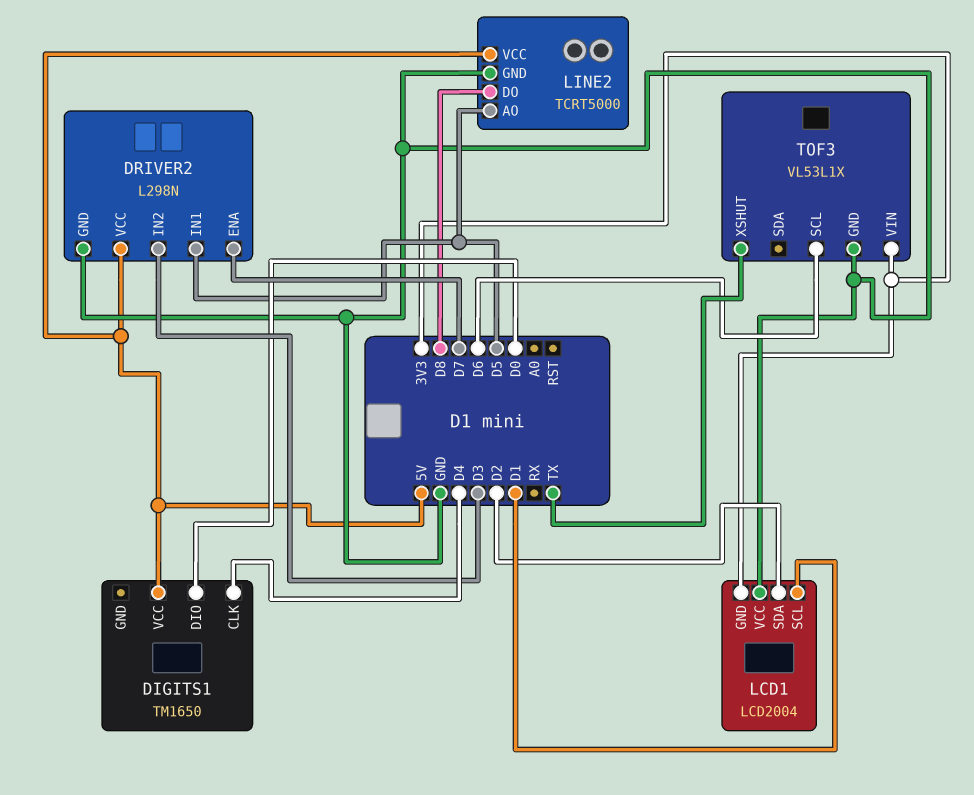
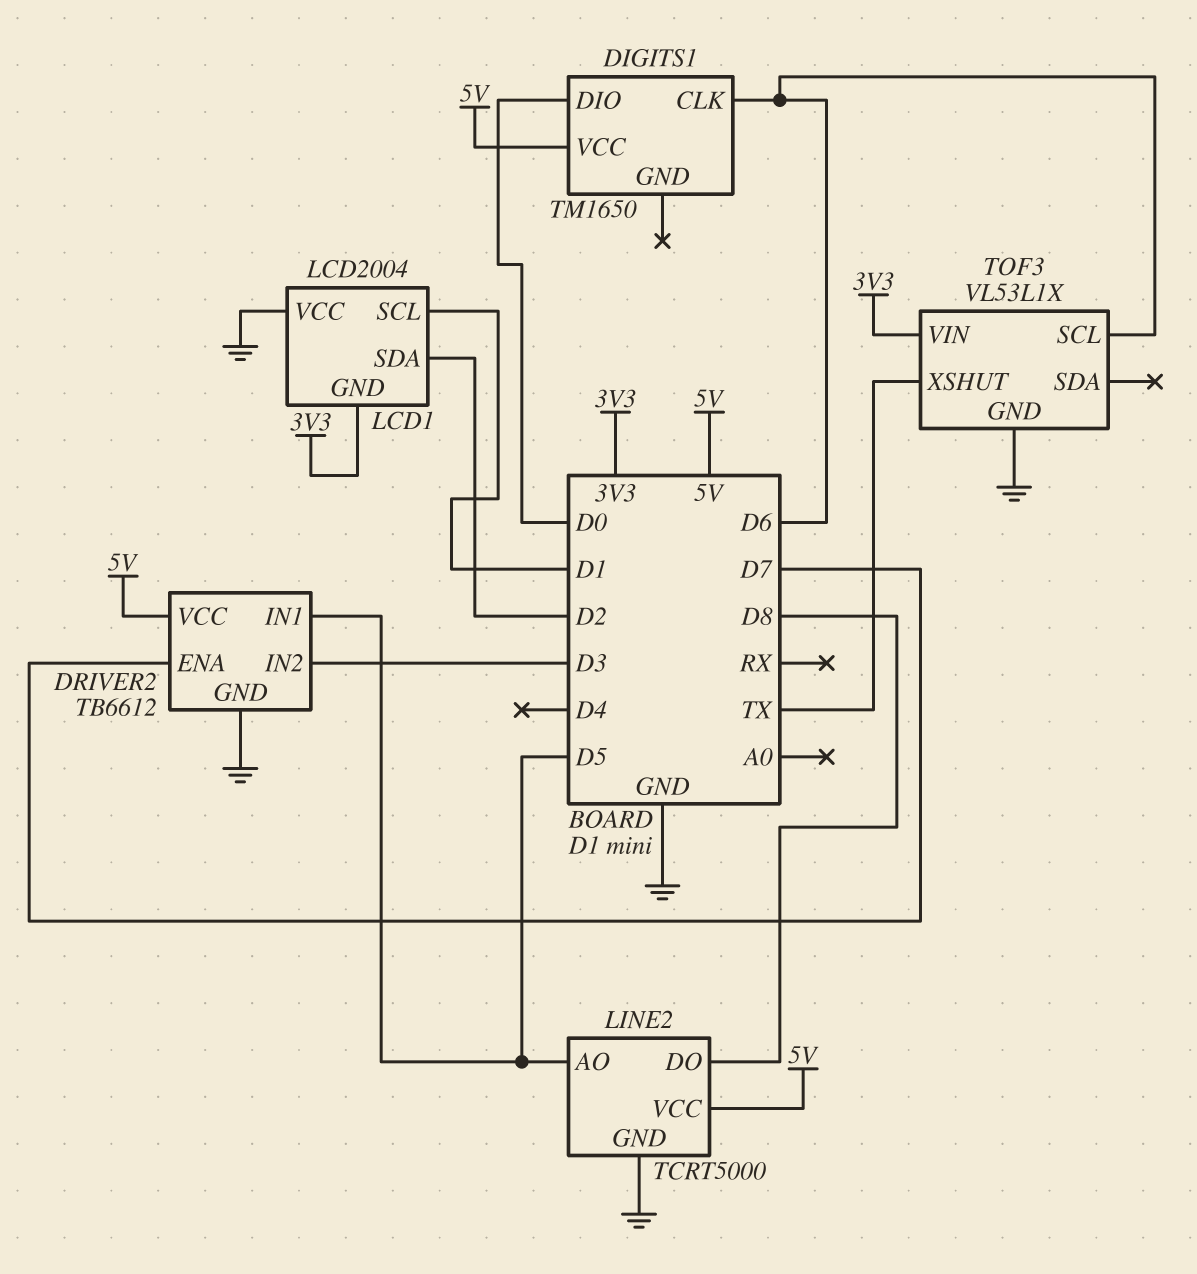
DIGITS1 pin CLK: D4 -> D6
DRIVER2: L298N -> TB6612

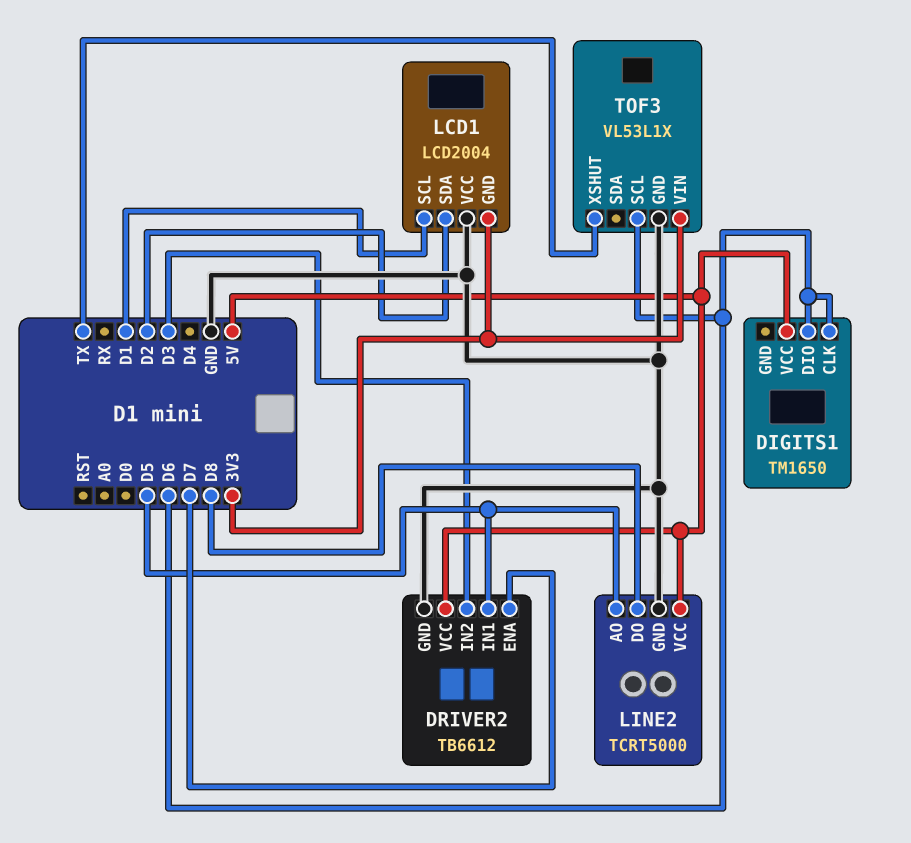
DIGITS1 pin DIO: D0 -> D6

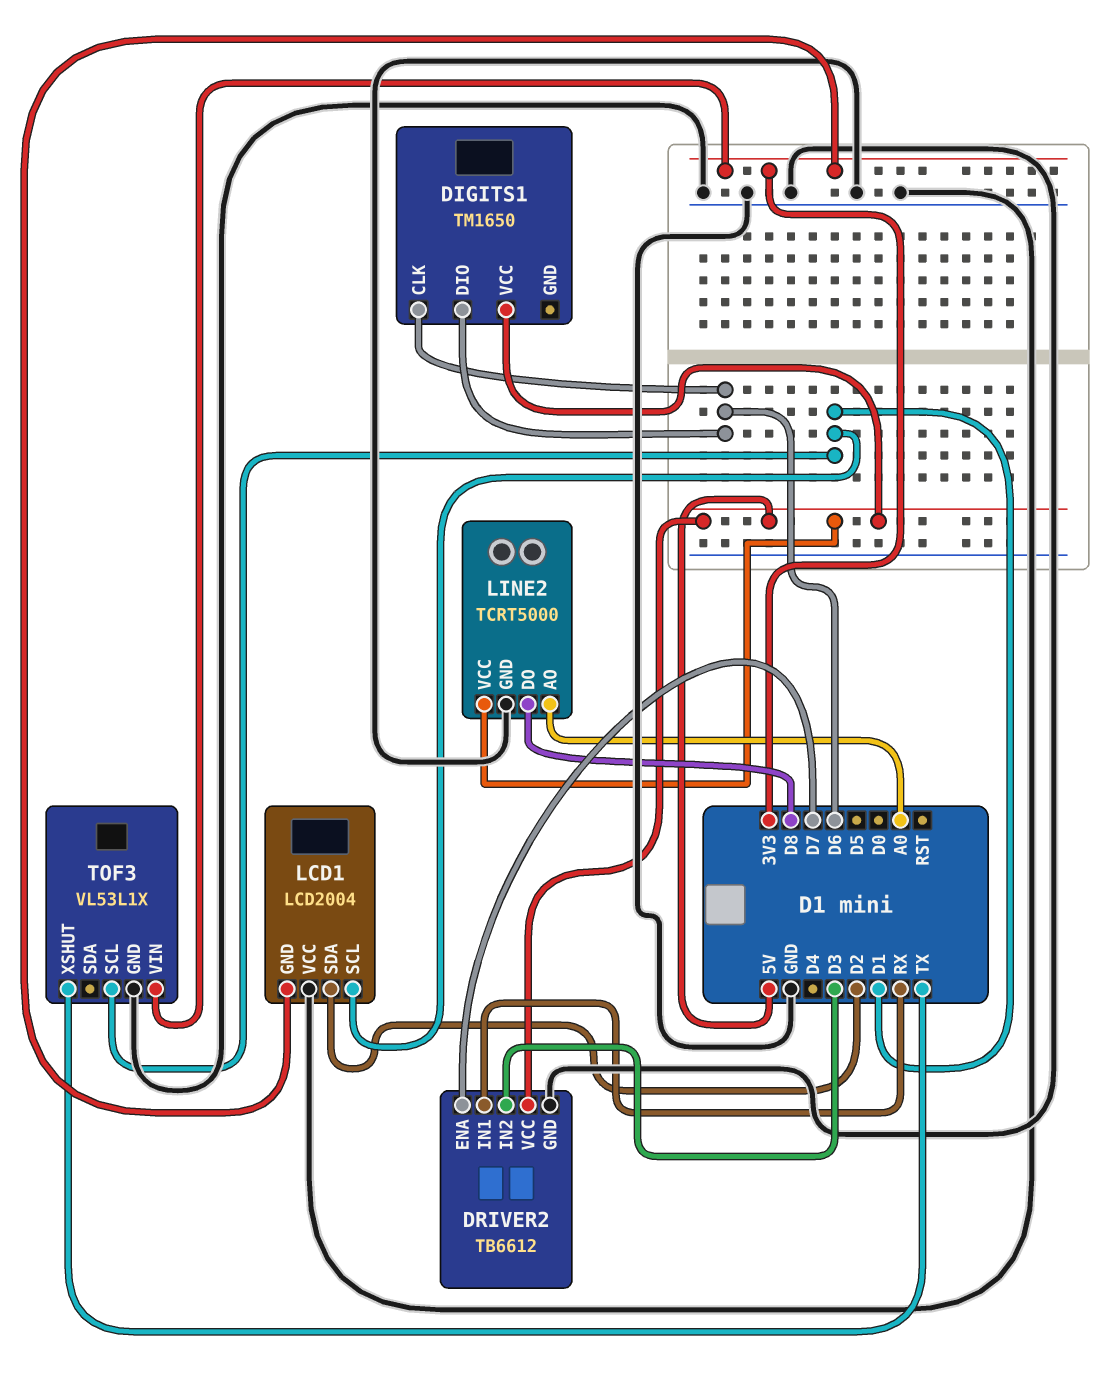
DRIVER2 pin IN1: D5 -> RX
LINE2 pin AO: D5 -> A0
TOF3 pin SCL: D6 -> D1

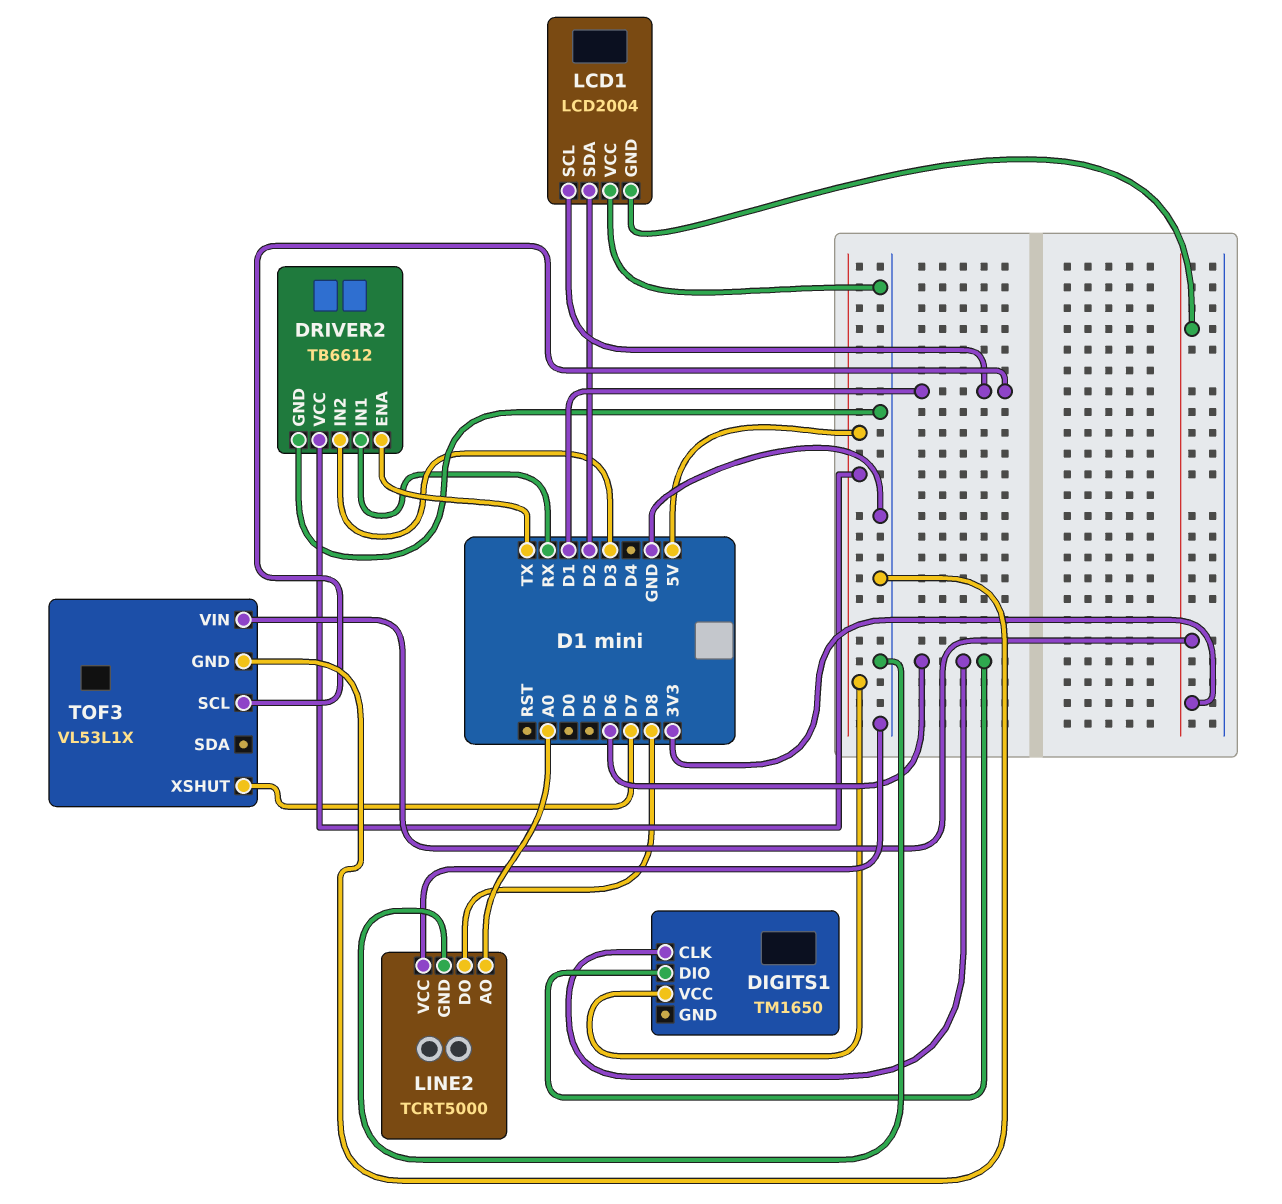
DRIVER2 pin ENA: D7 -> TX
LINE2 pin VCC: 5V -> GND
TOF3 pin XSHUT: TX -> D7

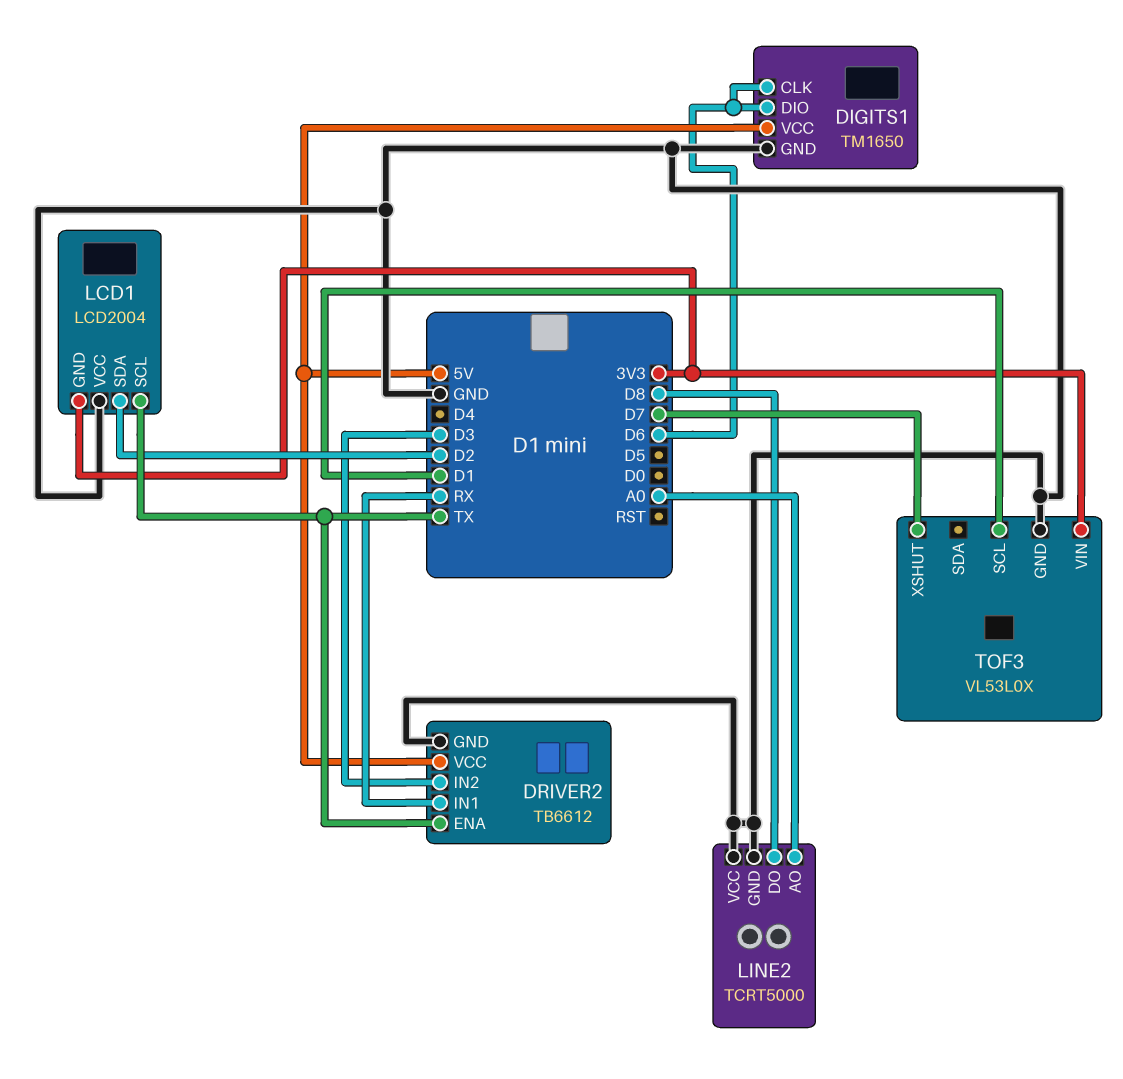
DIGITS1 pin GND: none -> GND
LCD1 pin SCL: D1 -> TX
TOF3: VL53L1X -> VL53L0X

